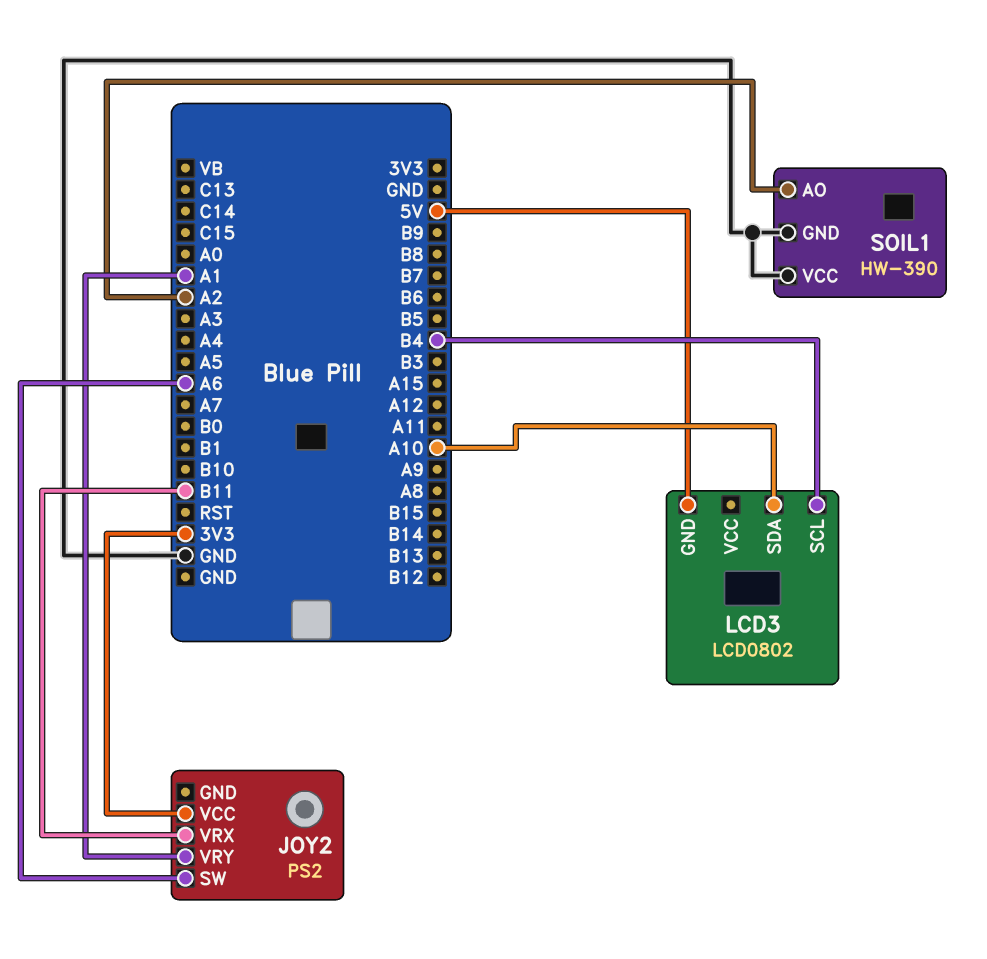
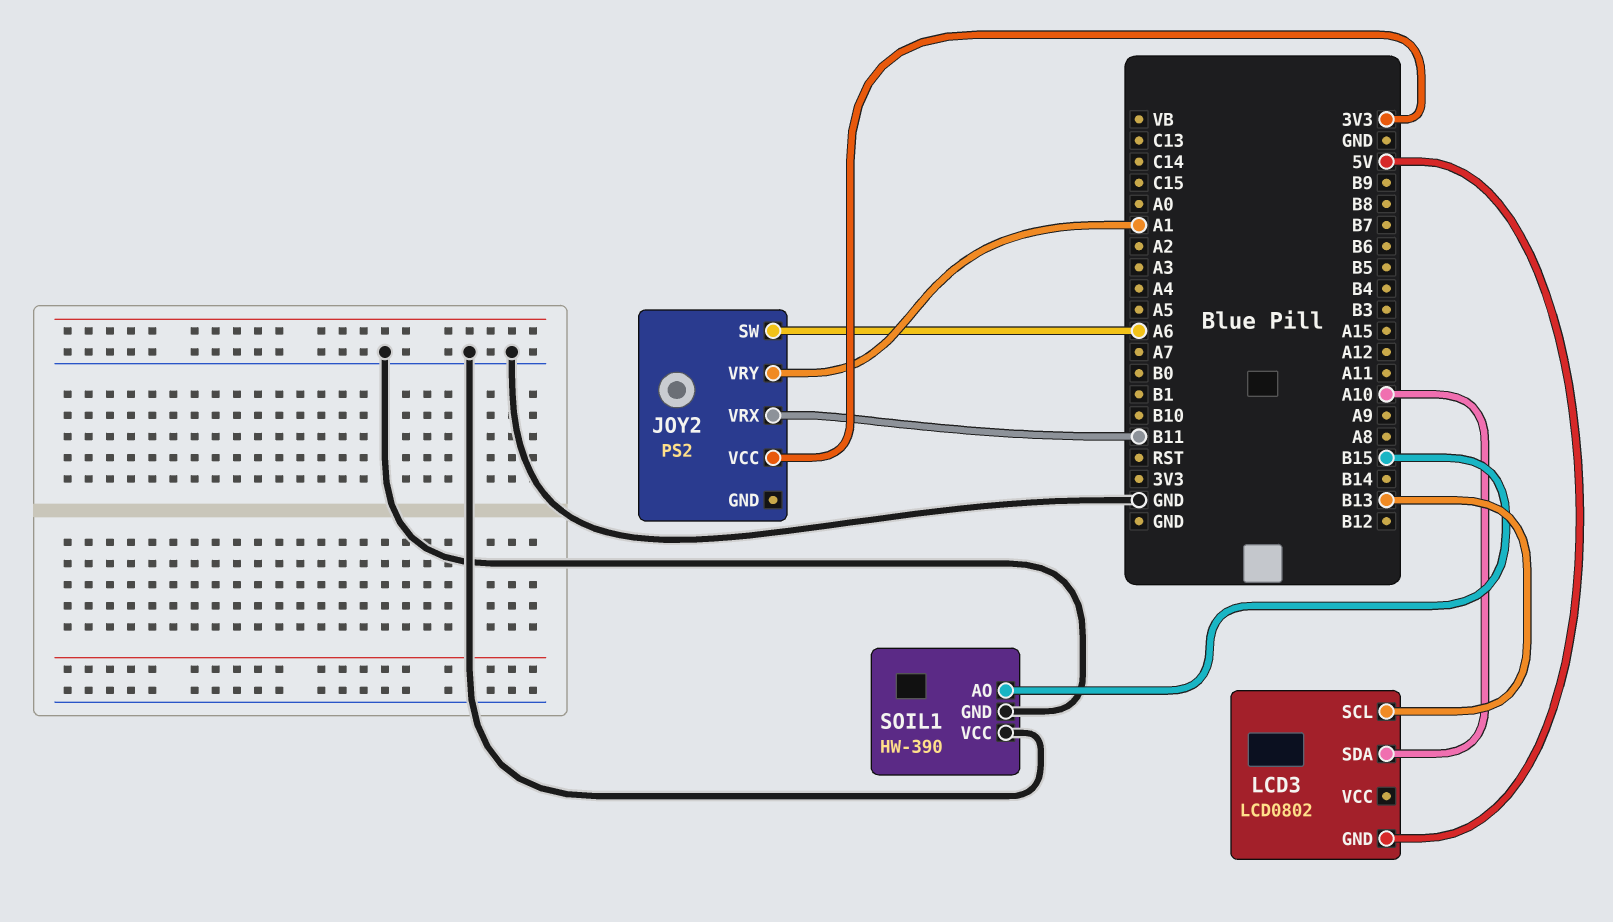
LCD3 pin SCL: B4 -> B13
SOIL1 pin AO: A2 -> B15

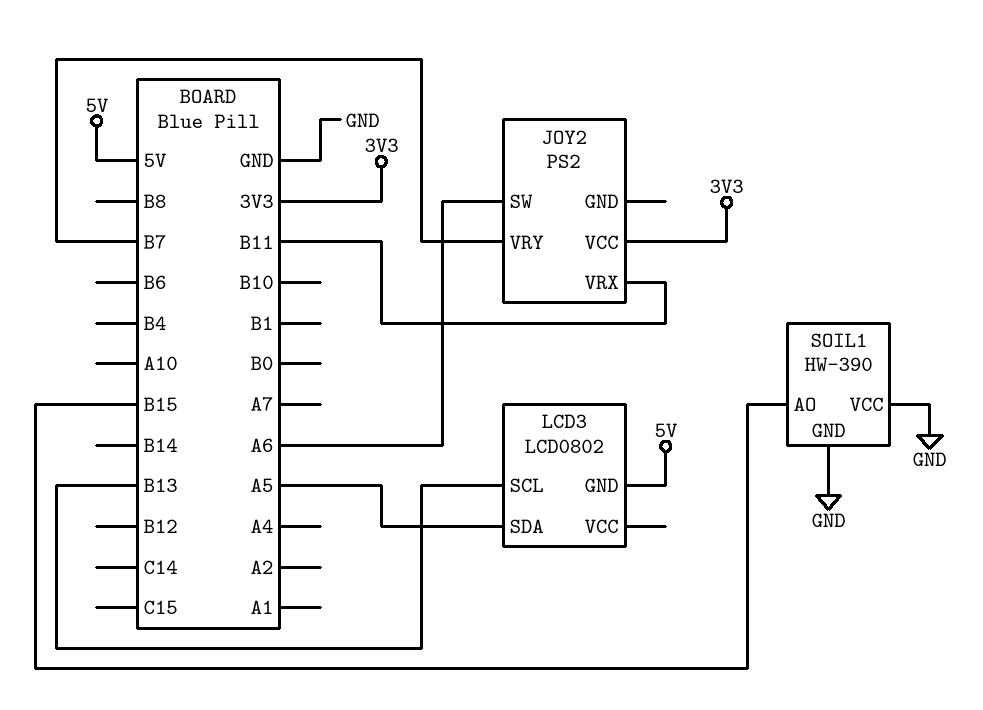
JOY2 pin VRY: A1 -> B7
LCD3 pin SDA: A10 -> A5

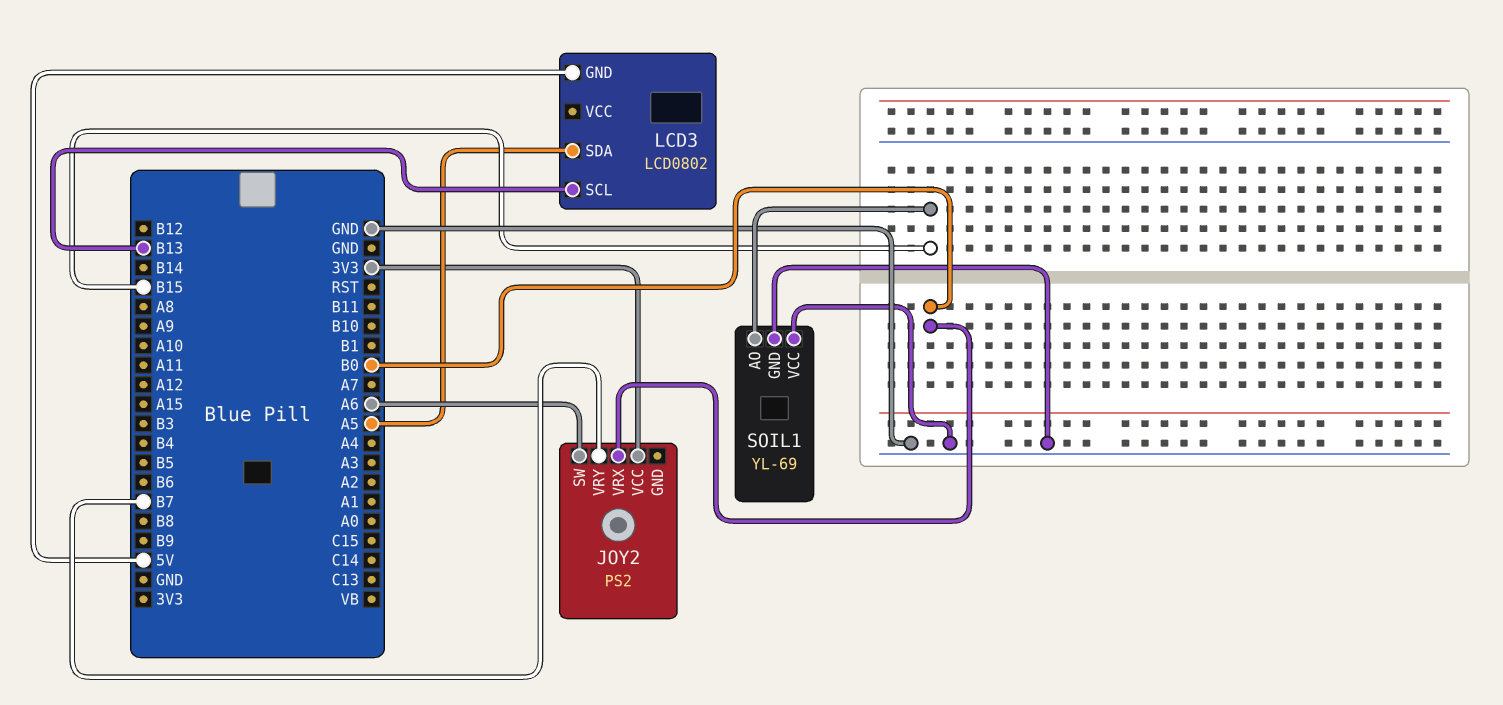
JOY2 pin VRX: B11 -> B0
SOIL1: HW-390 -> YL-69

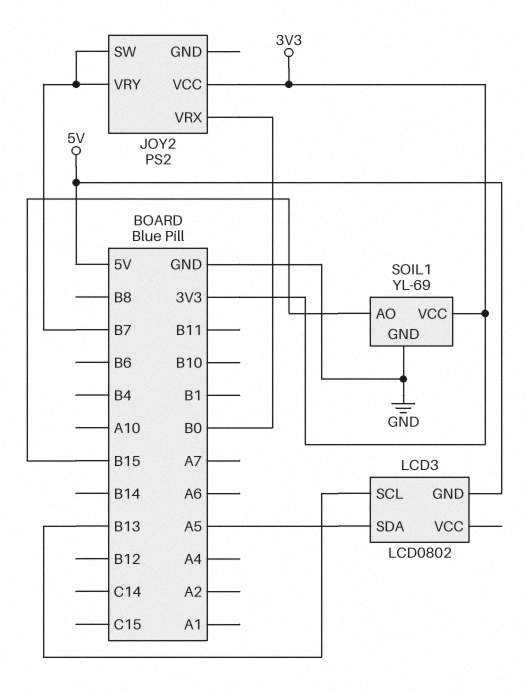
JOY2 pin SW: A6 -> B7
SOIL1 pin VCC: GND -> 3V3

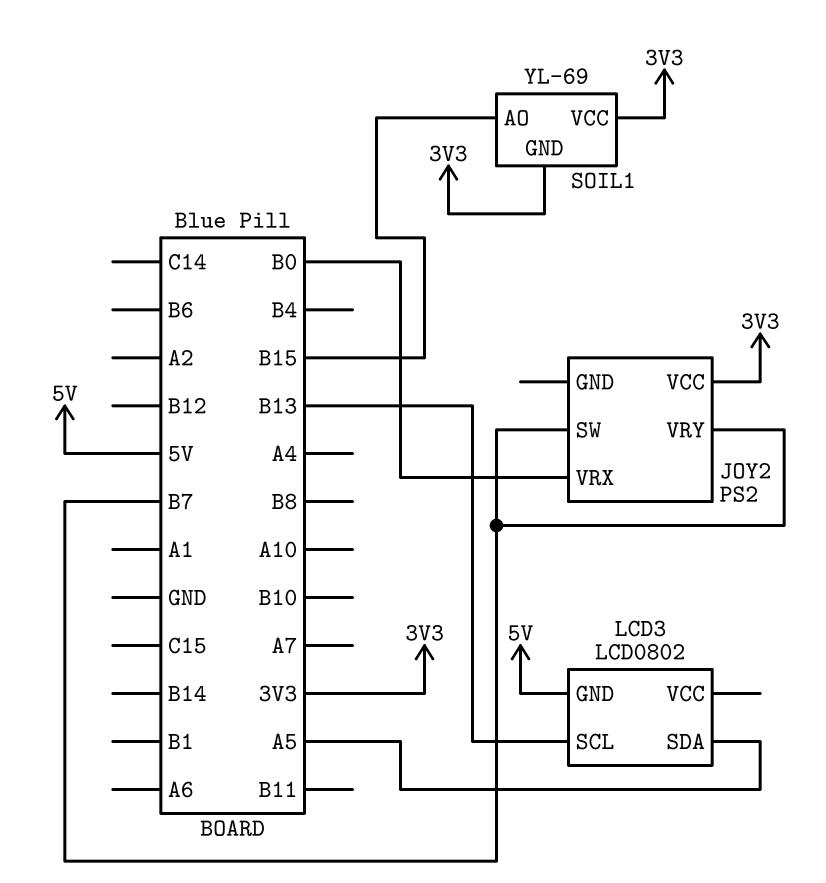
SOIL1 pin GND: GND -> 3V3

